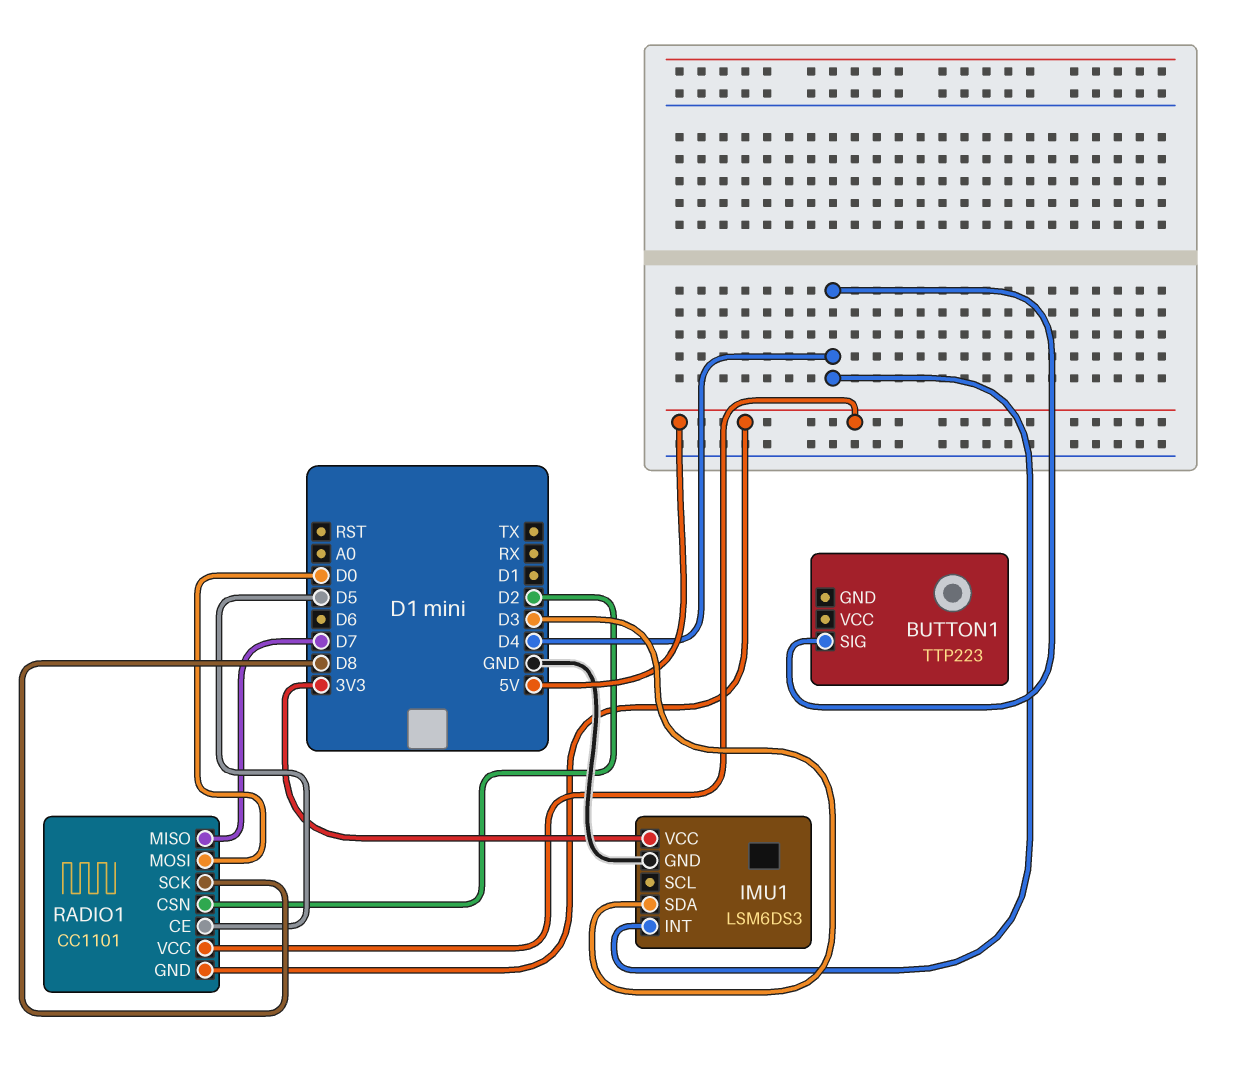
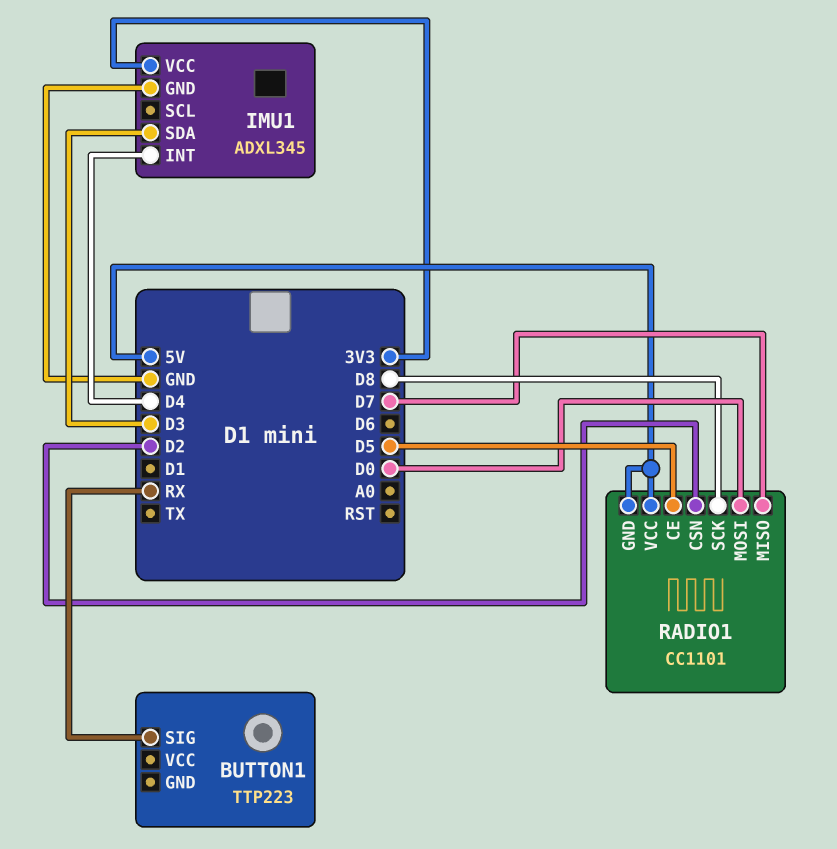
BUTTON1 pin SIG: D4 -> RX
IMU1: LSM6DS3 -> ADXL345

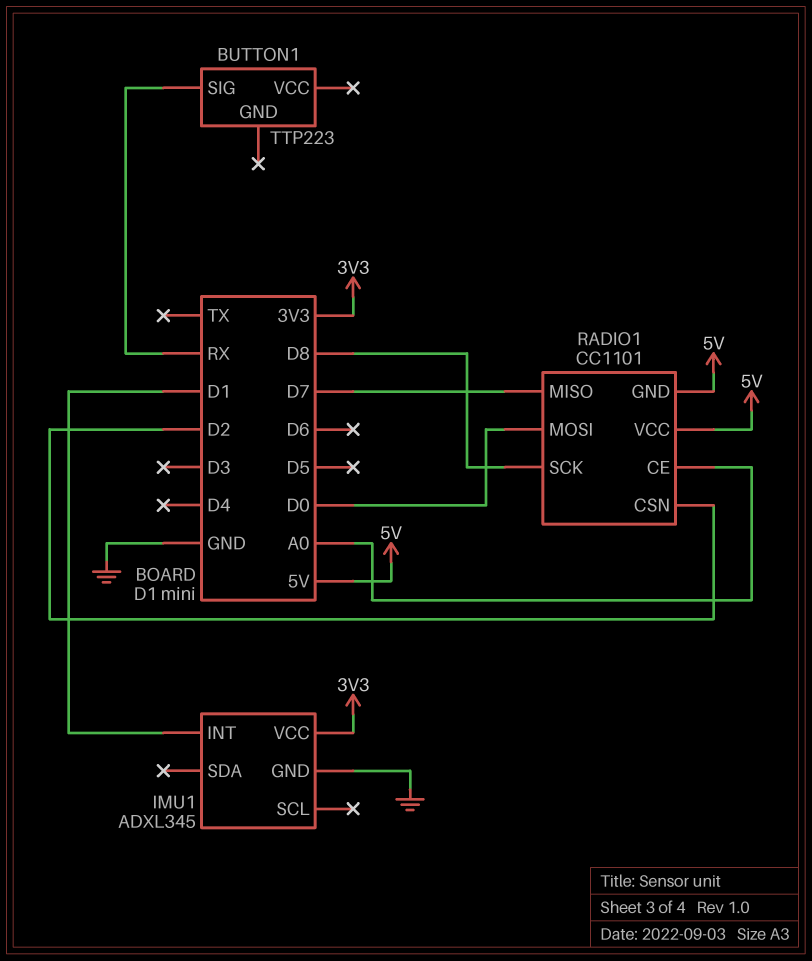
IMU1 pin INT: D4 -> D1
IMU1 pin SDA: D3 -> none
RADIO1 pin CE: D5 -> A0

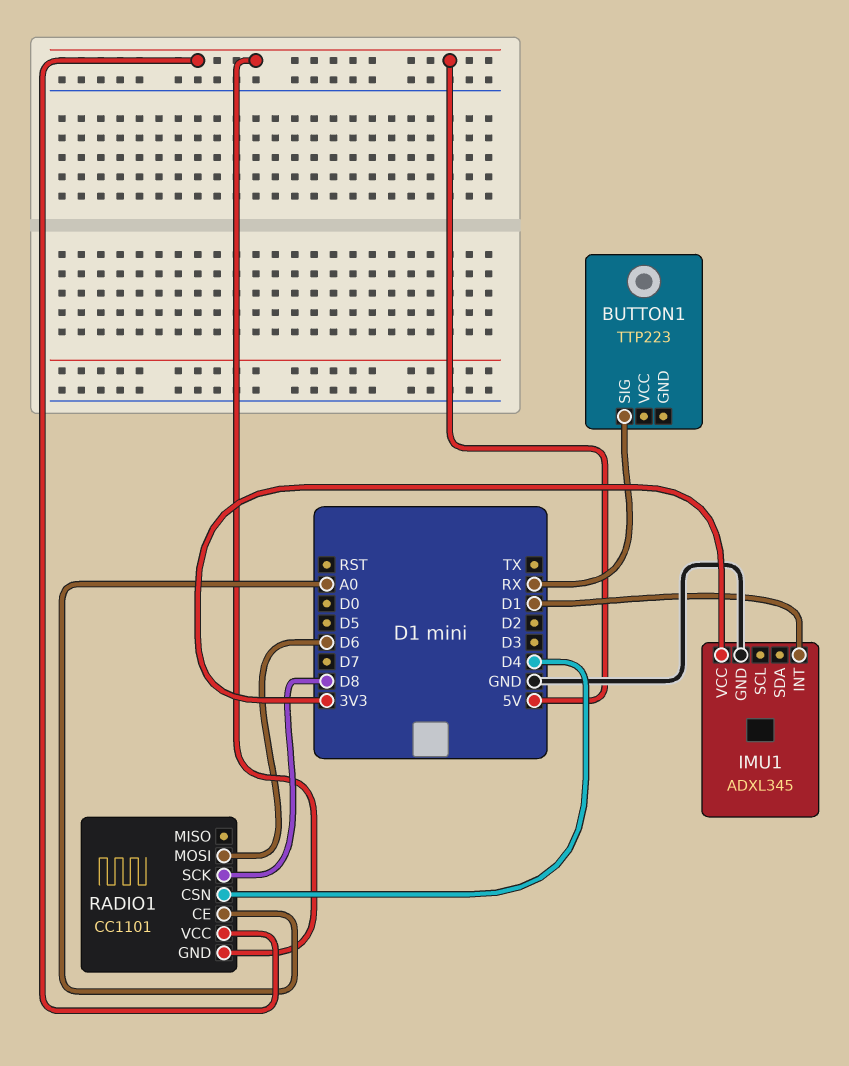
RADIO1 pin CSN: D2 -> D4
RADIO1 pin MISO: D7 -> none
RADIO1 pin MOSI: D0 -> D6

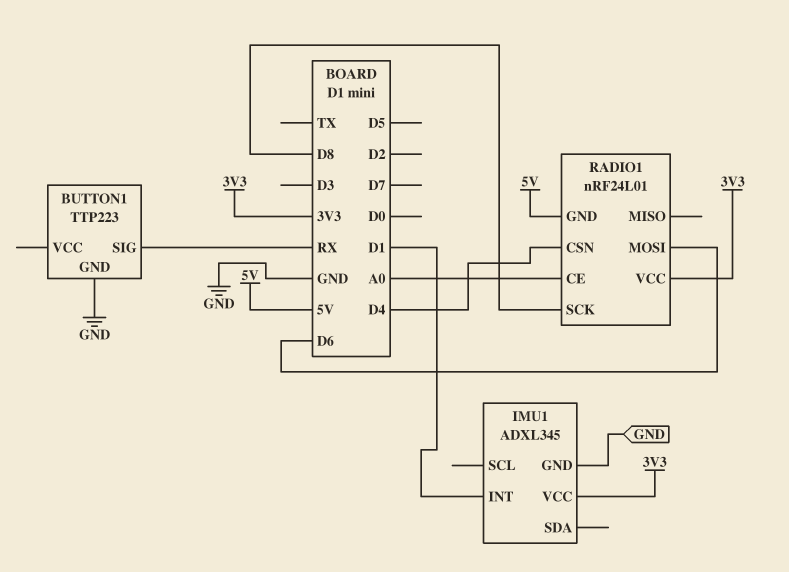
BUTTON1 pin GND: none -> GND
RADIO1: CC1101 -> nRF24L01
RADIO1 pin VCC: 5V -> 3V3

